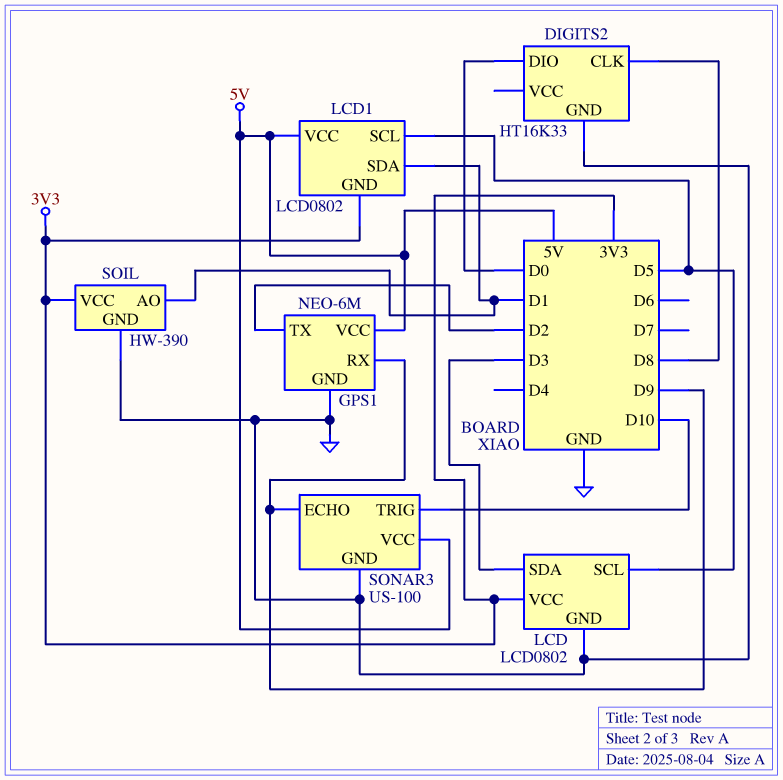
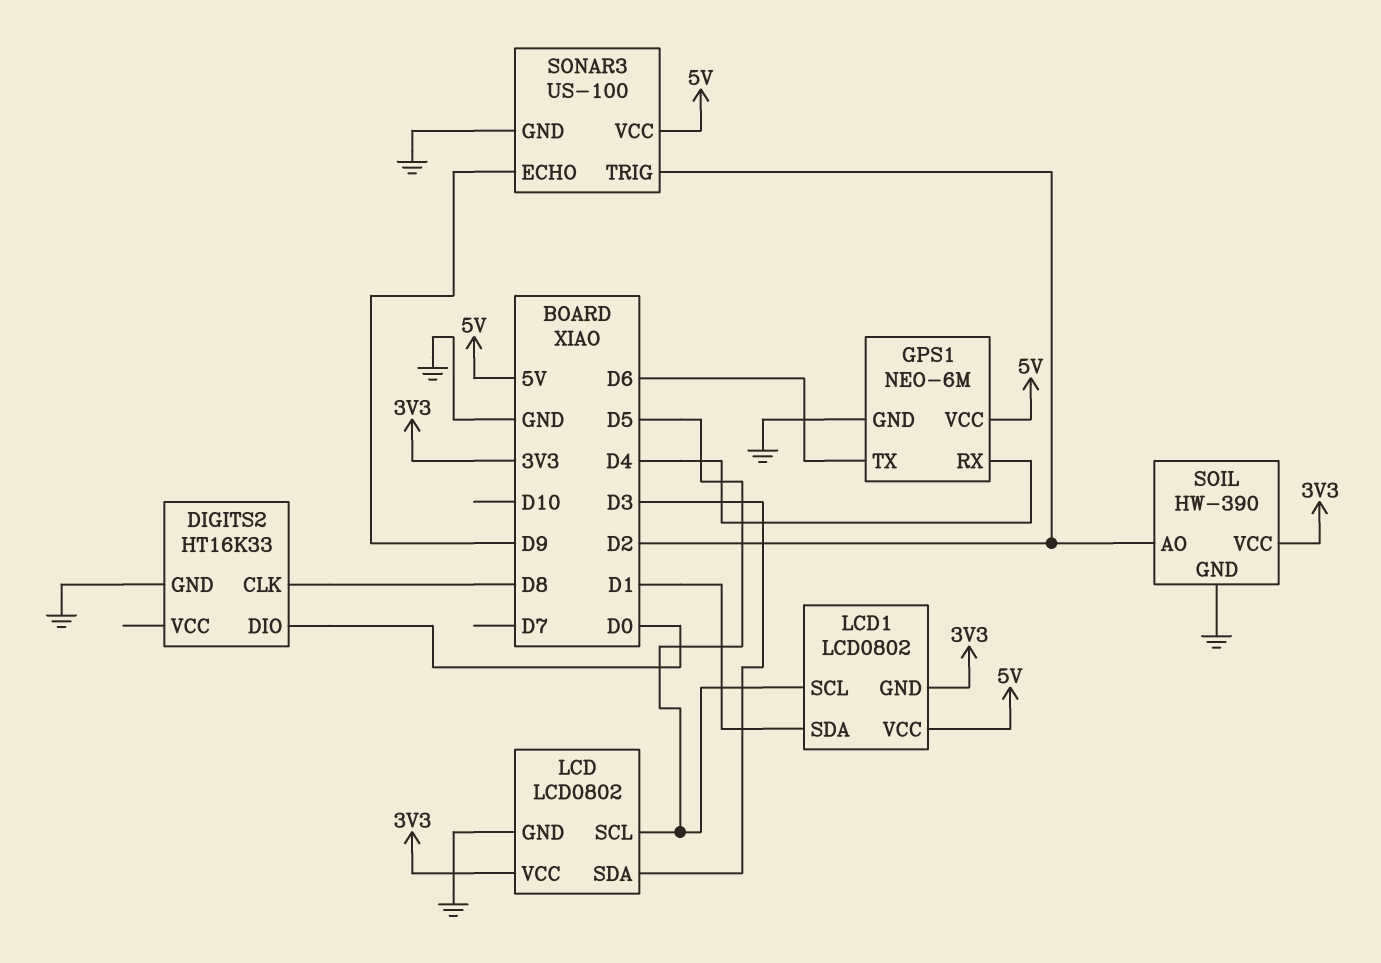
GPS1 pin RX: D9 -> D4
GPS1 pin TX: D2 -> D6
SOIL pin AO: D1 -> D2
SONAR3 pin TRIG: D10 -> D2

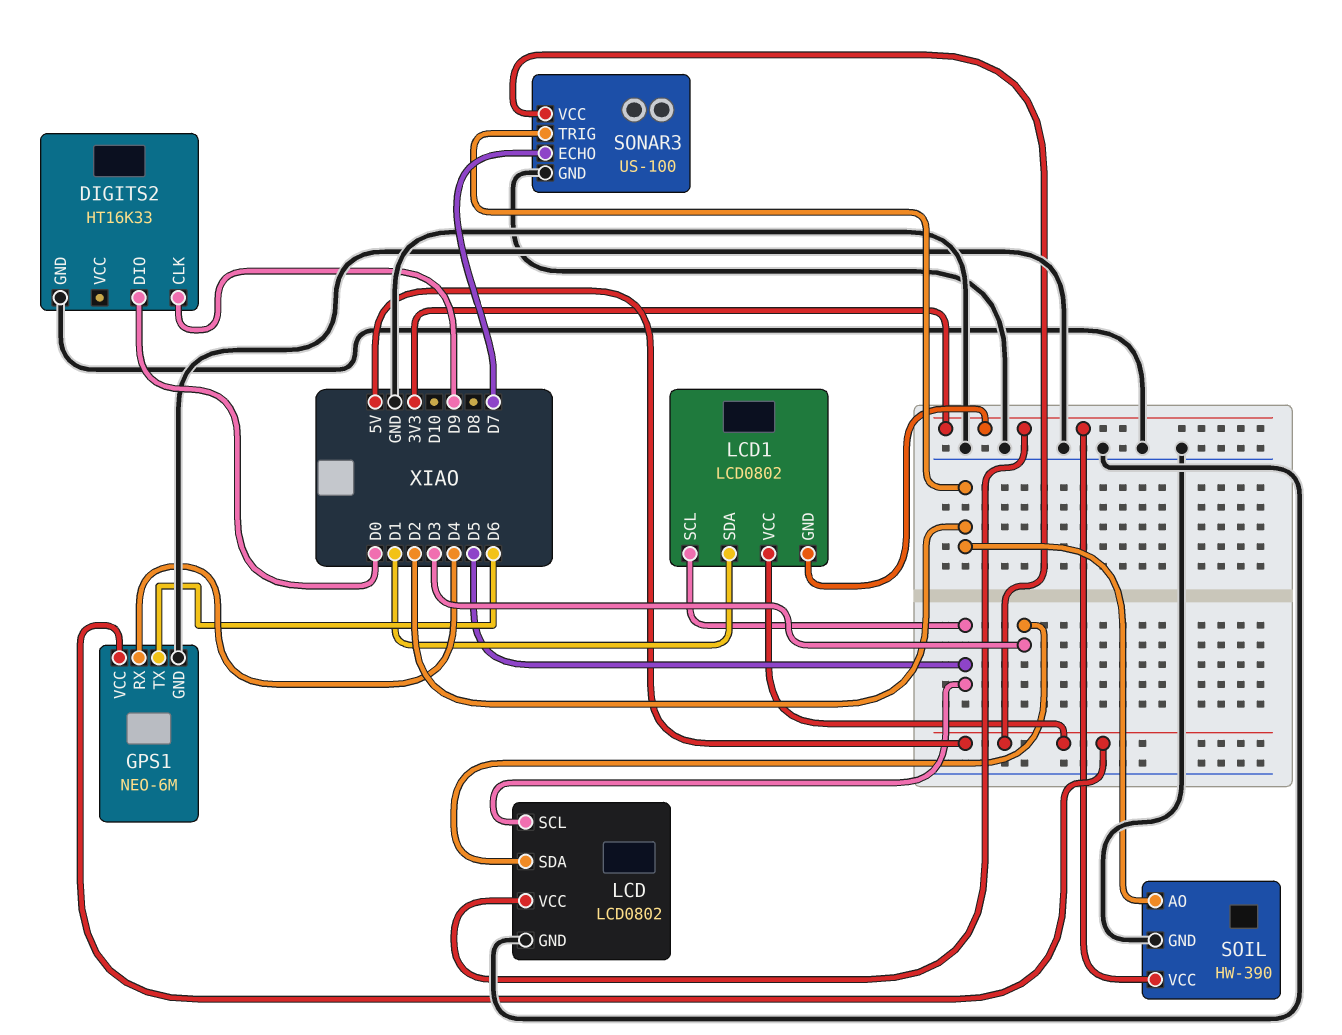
DIGITS2 pin CLK: D8 -> D9
SONAR3 pin ECHO: D9 -> D7

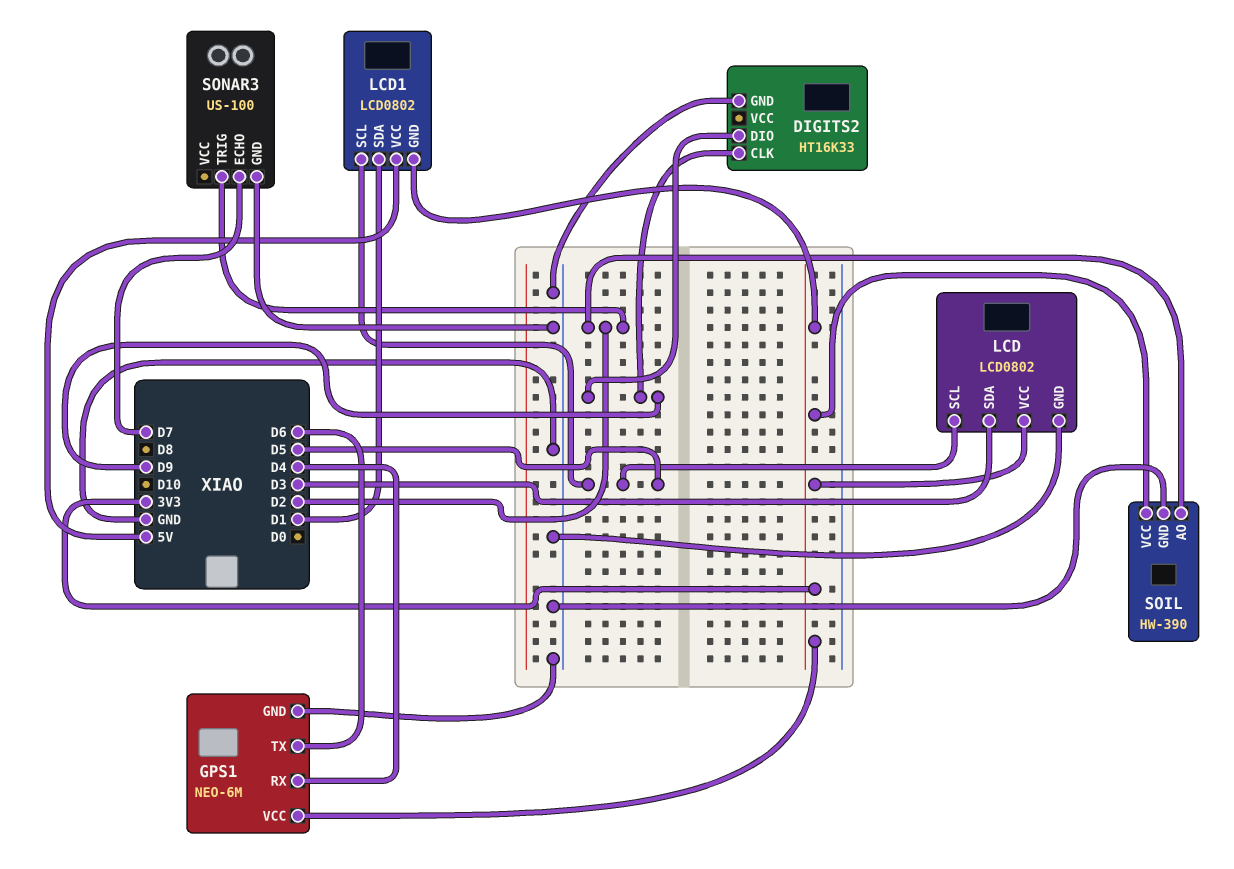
DIGITS2 pin DIO: D0 -> D9
GPS1 pin VCC: 5V -> 3V3
SONAR3 pin VCC: 5V -> none

